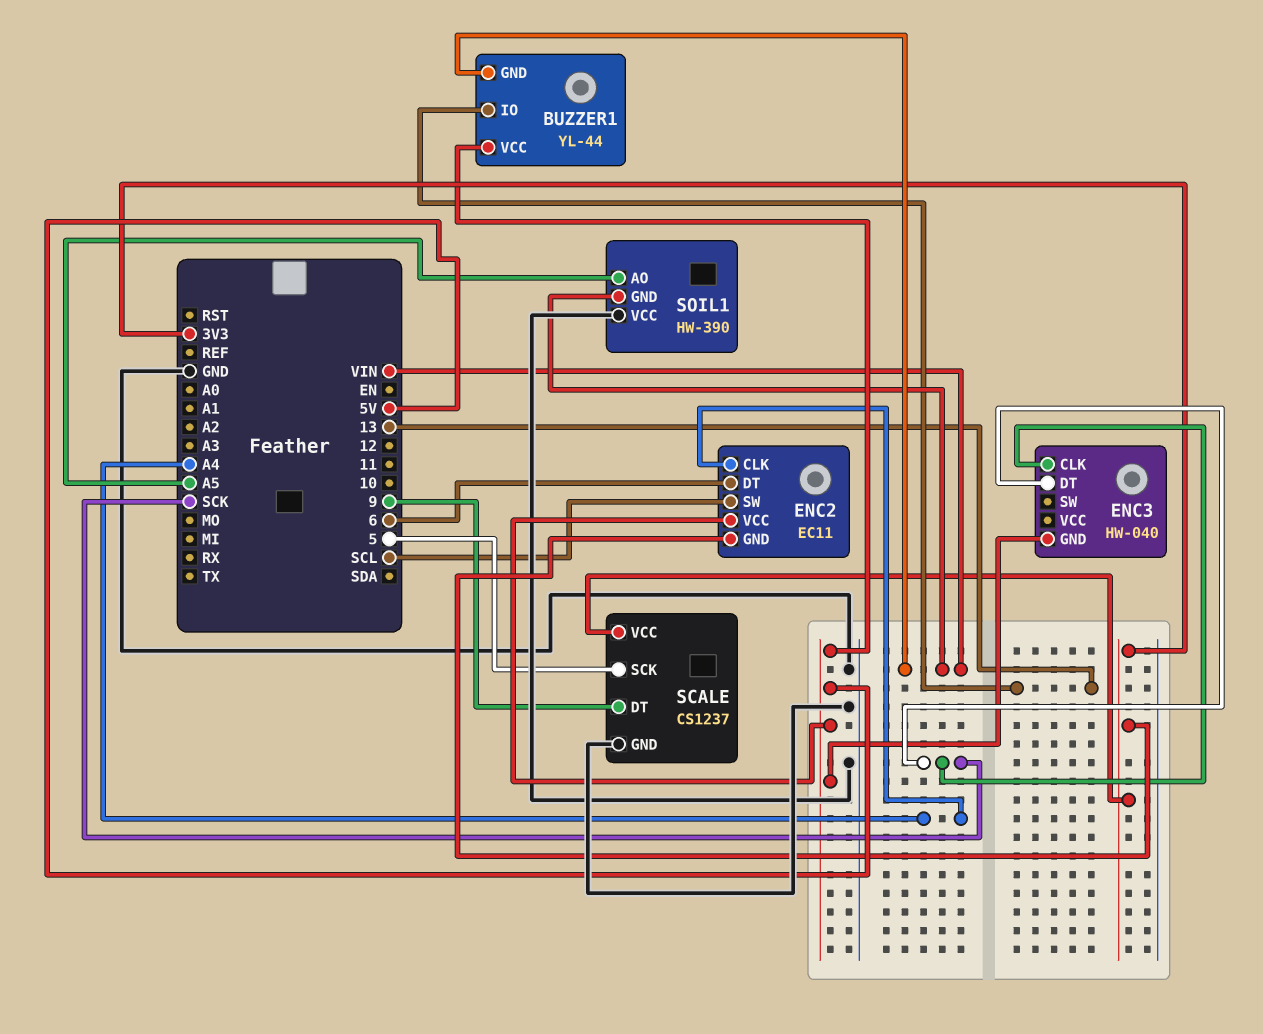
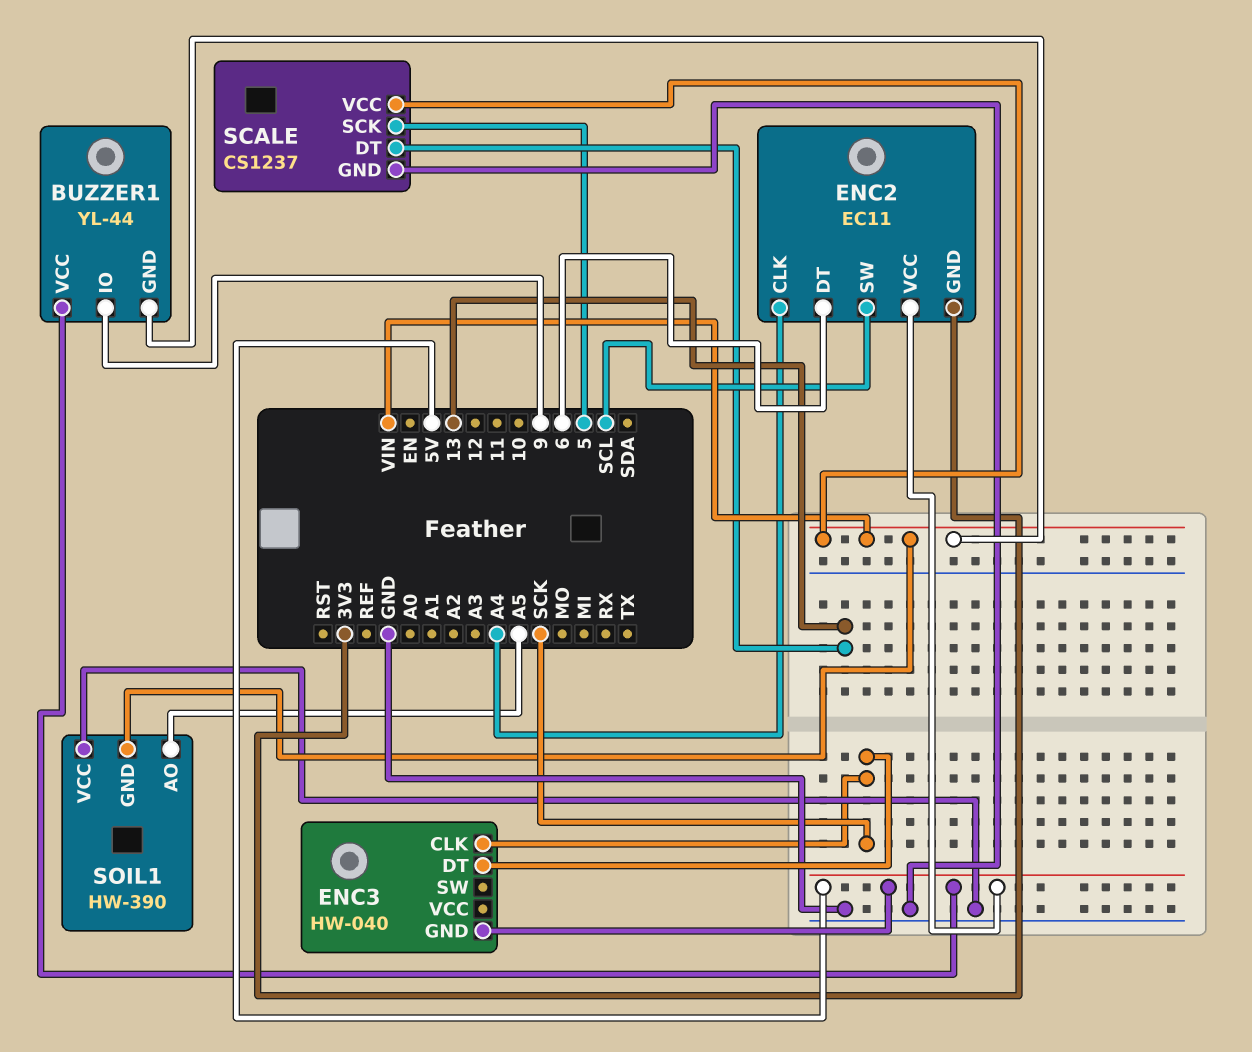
BUZZER1 pin IO: 13 -> 9
SCALE pin DT: 9 -> 13
SCALE pin VCC: 3V3 -> VIN

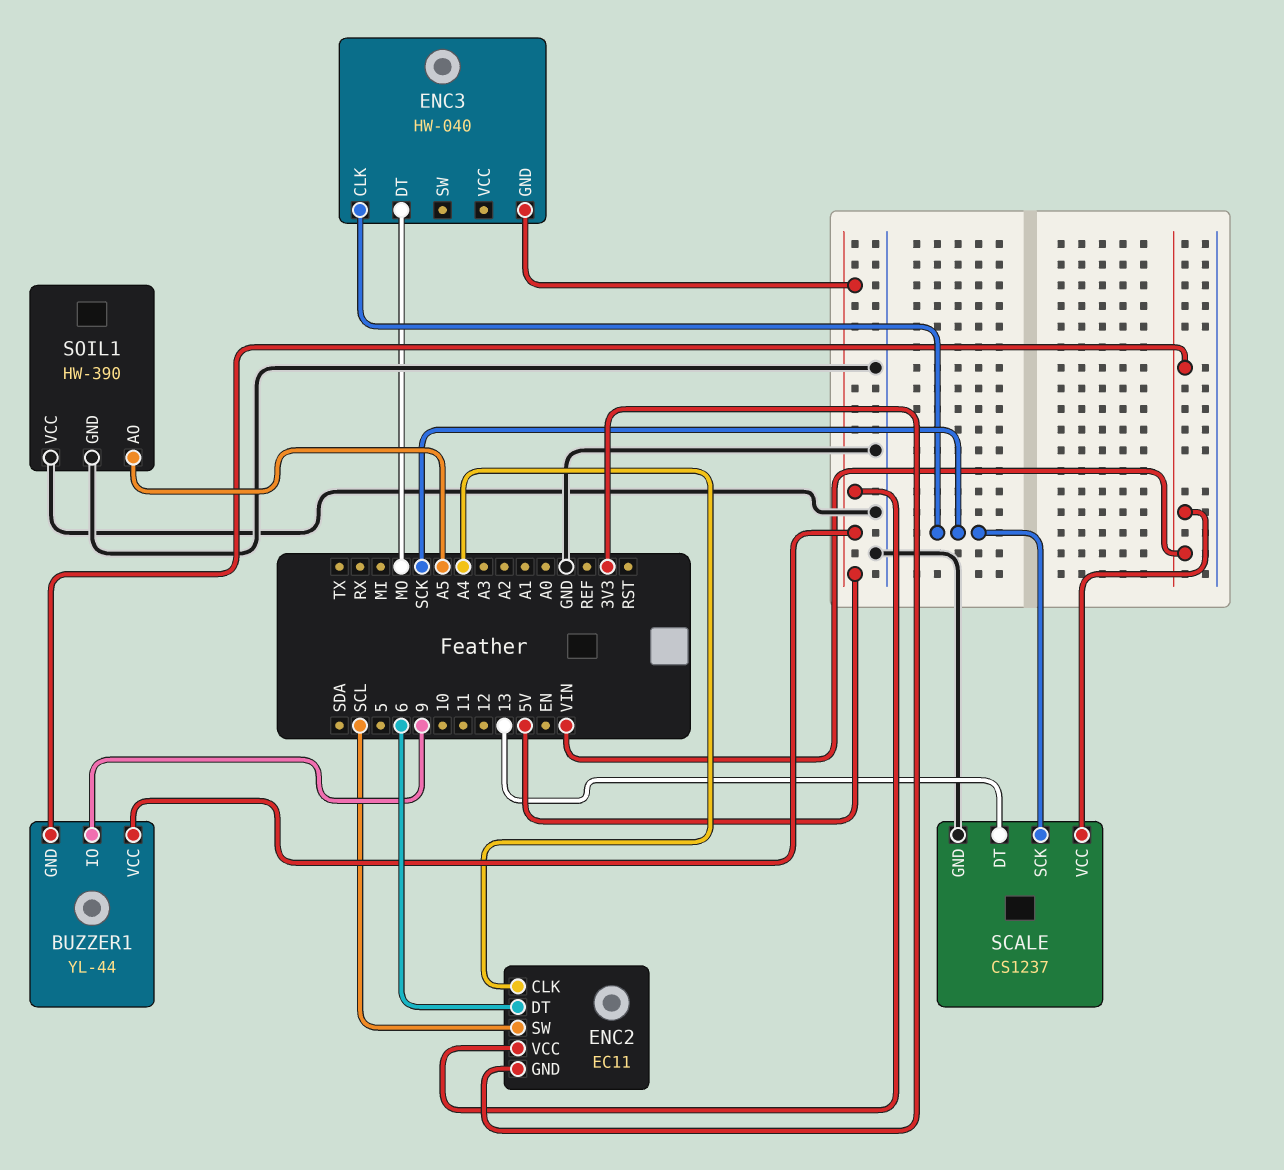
ENC3 pin DT: SCK -> MO
SCALE pin SCK: 5 -> SCK
SOIL1 pin GND: VIN -> GND

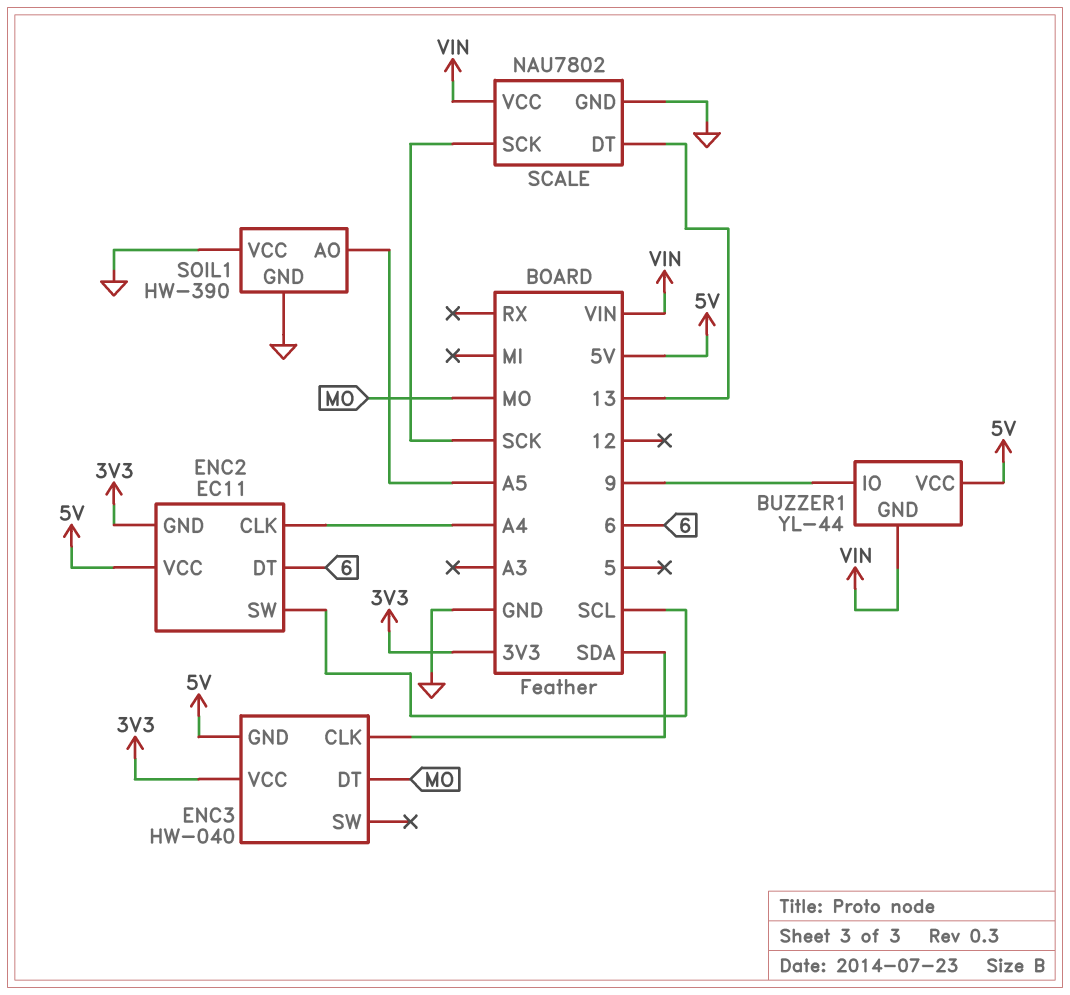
ENC3 pin CLK: SCK -> SDA
ENC3 pin VCC: none -> 3V3
SCALE: CS1237 -> NAU7802

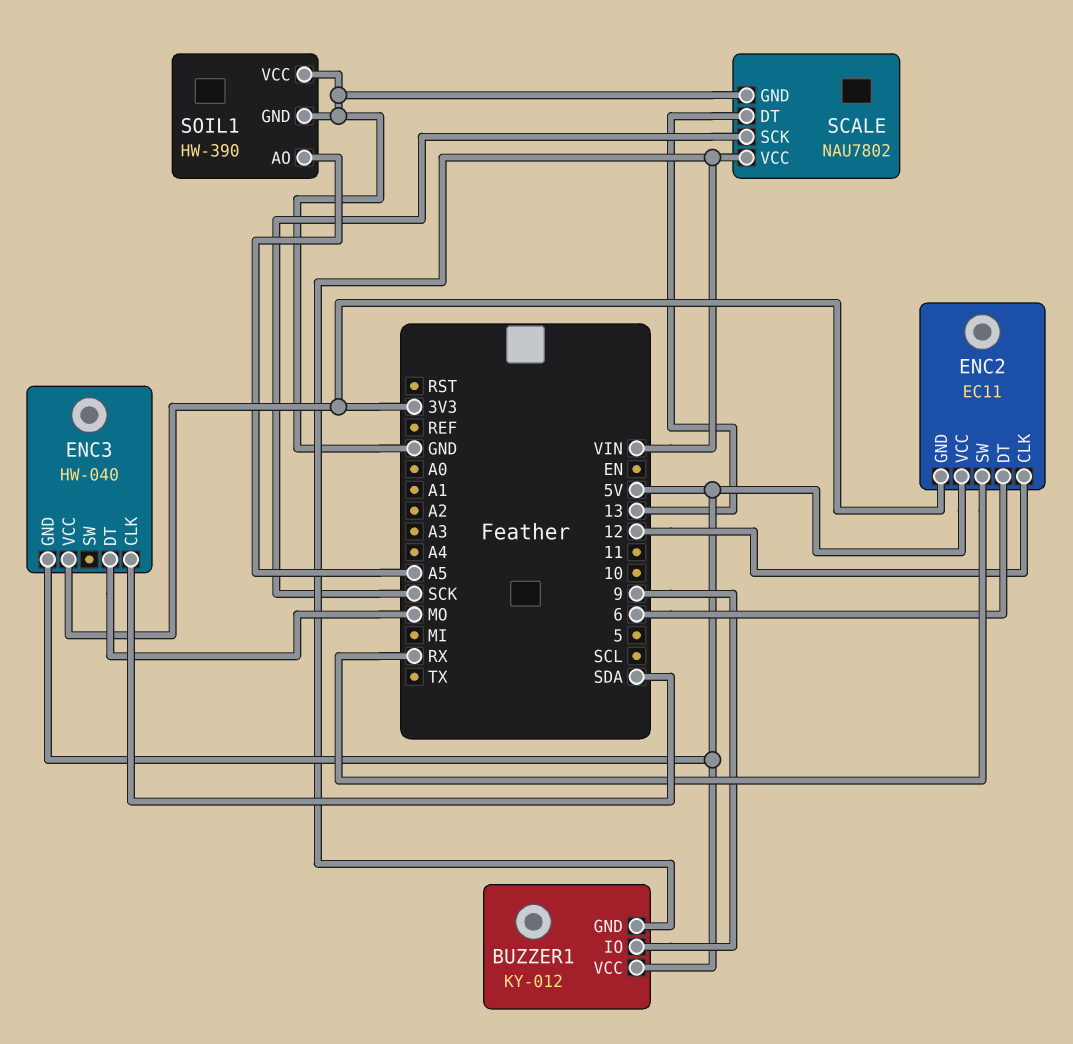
BUZZER1: YL-44 -> KY-012
ENC2 pin CLK: A4 -> 12
ENC2 pin SW: SCL -> RX

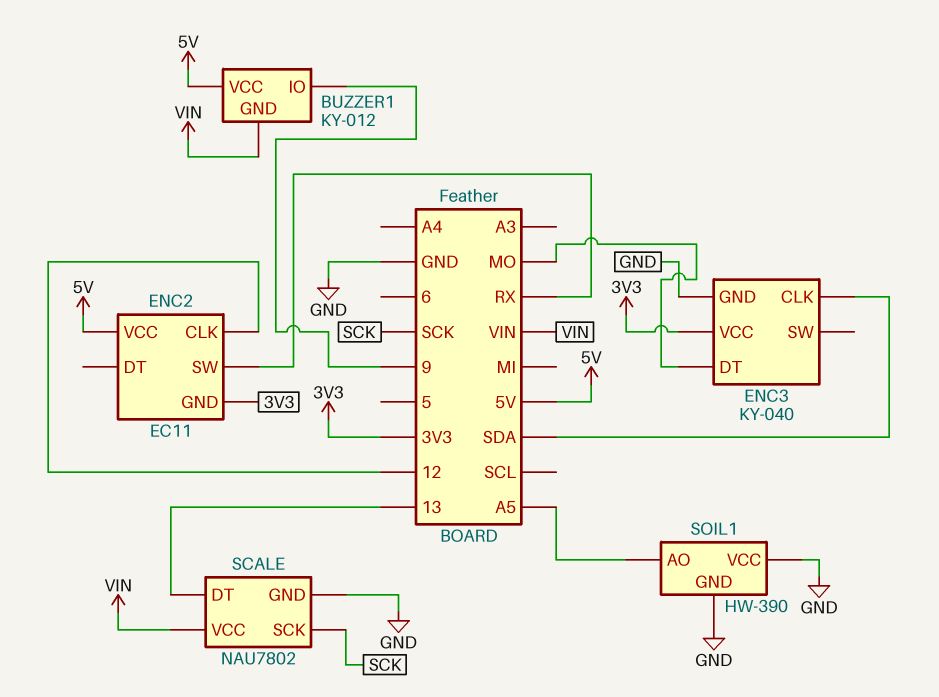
ENC2 pin DT: 6 -> none
ENC3: HW-040 -> KY-040
ENC3 pin GND: 5V -> GND

